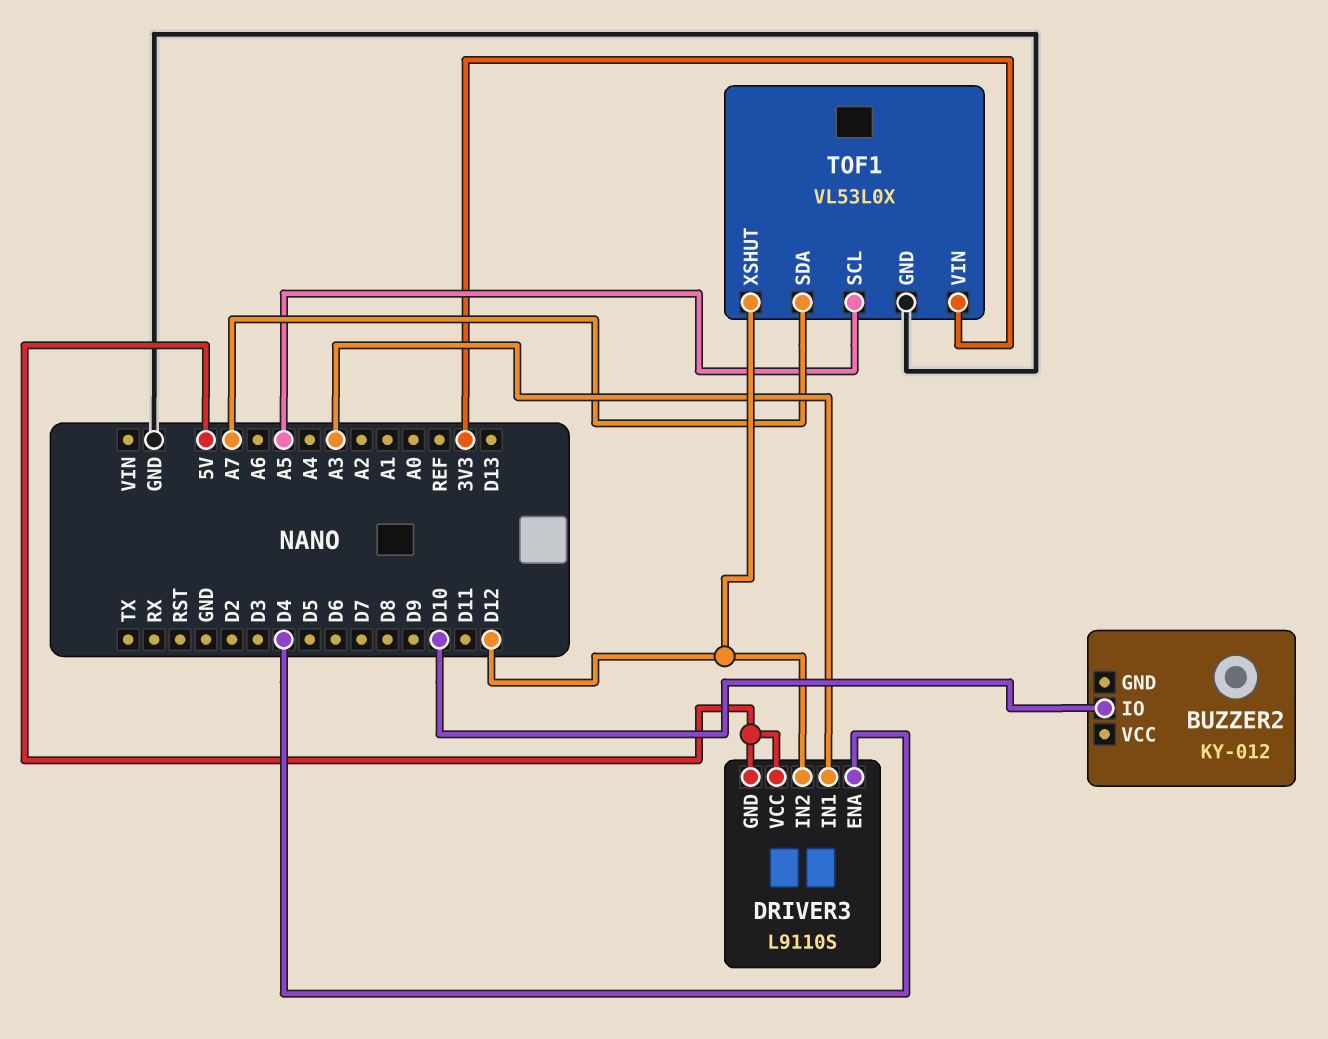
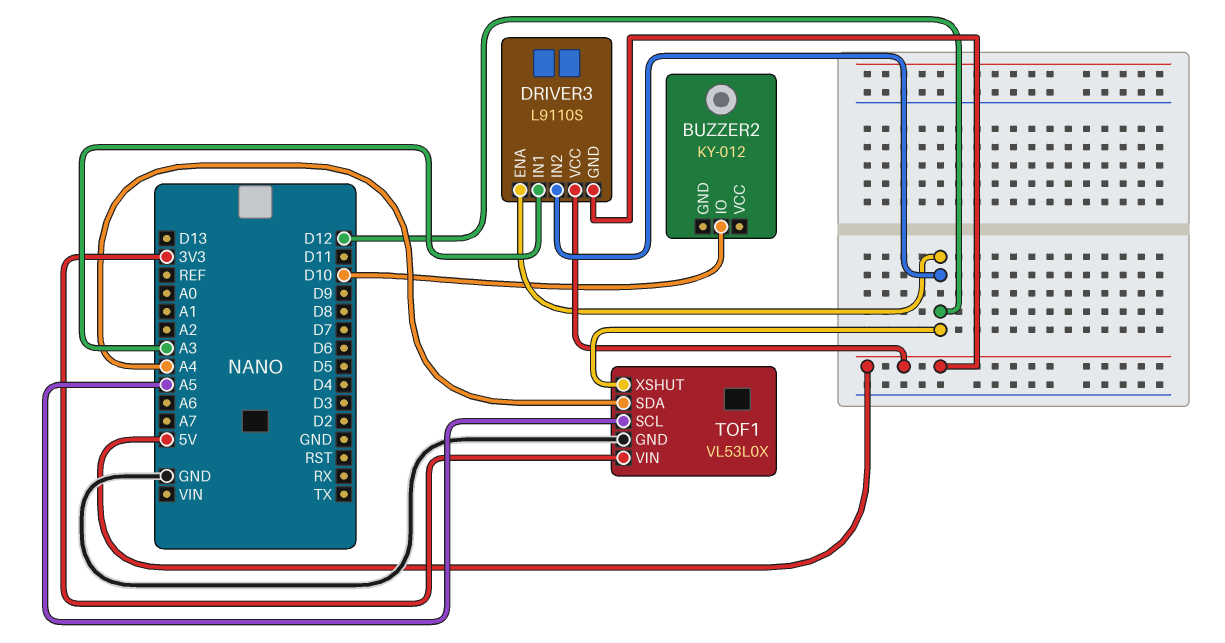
DRIVER3 pin ENA: D4 -> D12
TOF1 pin SDA: A7 -> A4

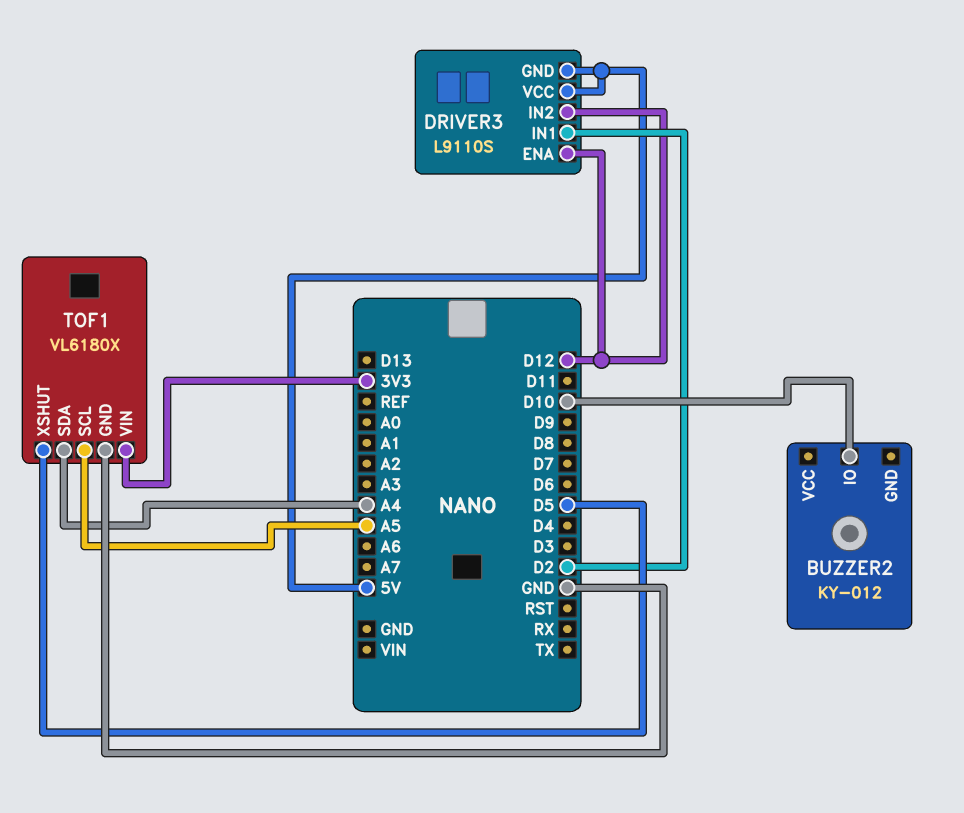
DRIVER3 pin IN1: A3 -> D2
TOF1: VL53L0X -> VL6180X
TOF1 pin XSHUT: D12 -> D5

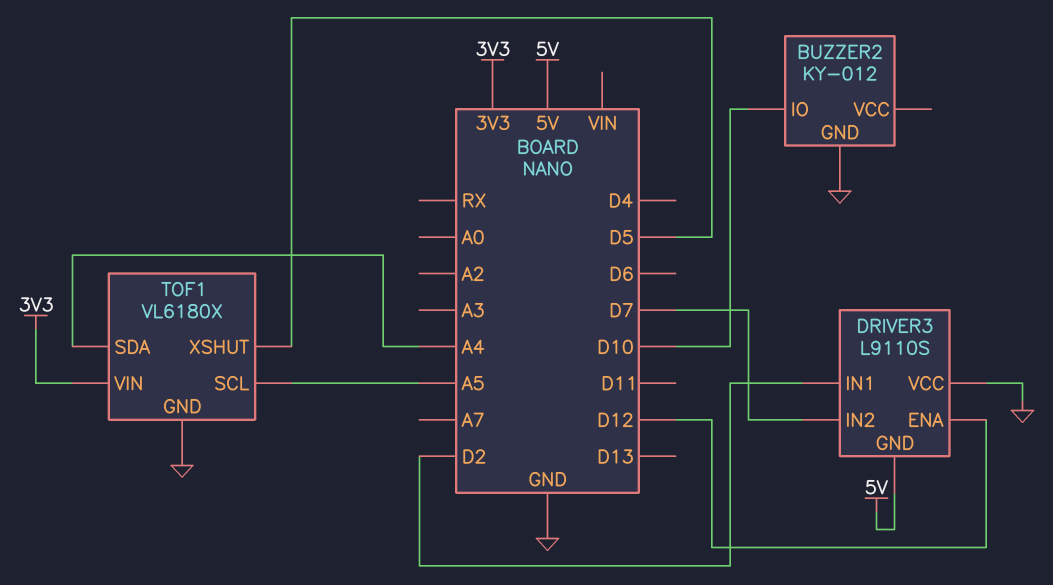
BUZZER2 pin GND: none -> GND
DRIVER3 pin IN2: D12 -> D7
DRIVER3 pin VCC: 5V -> GND

